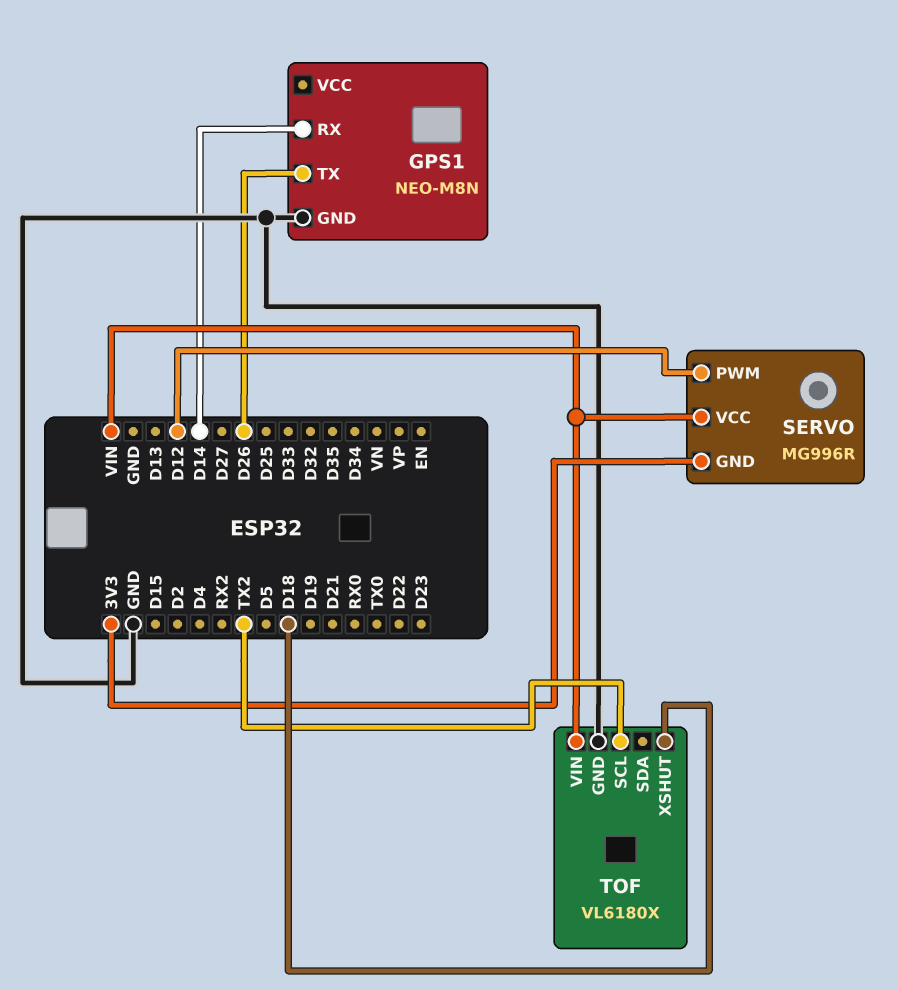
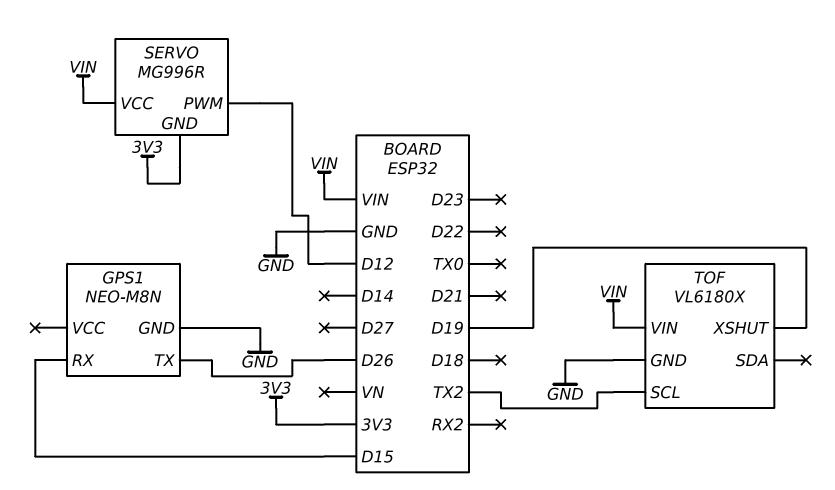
GPS1 pin RX: D14 -> D15
TOF pin XSHUT: D18 -> D19

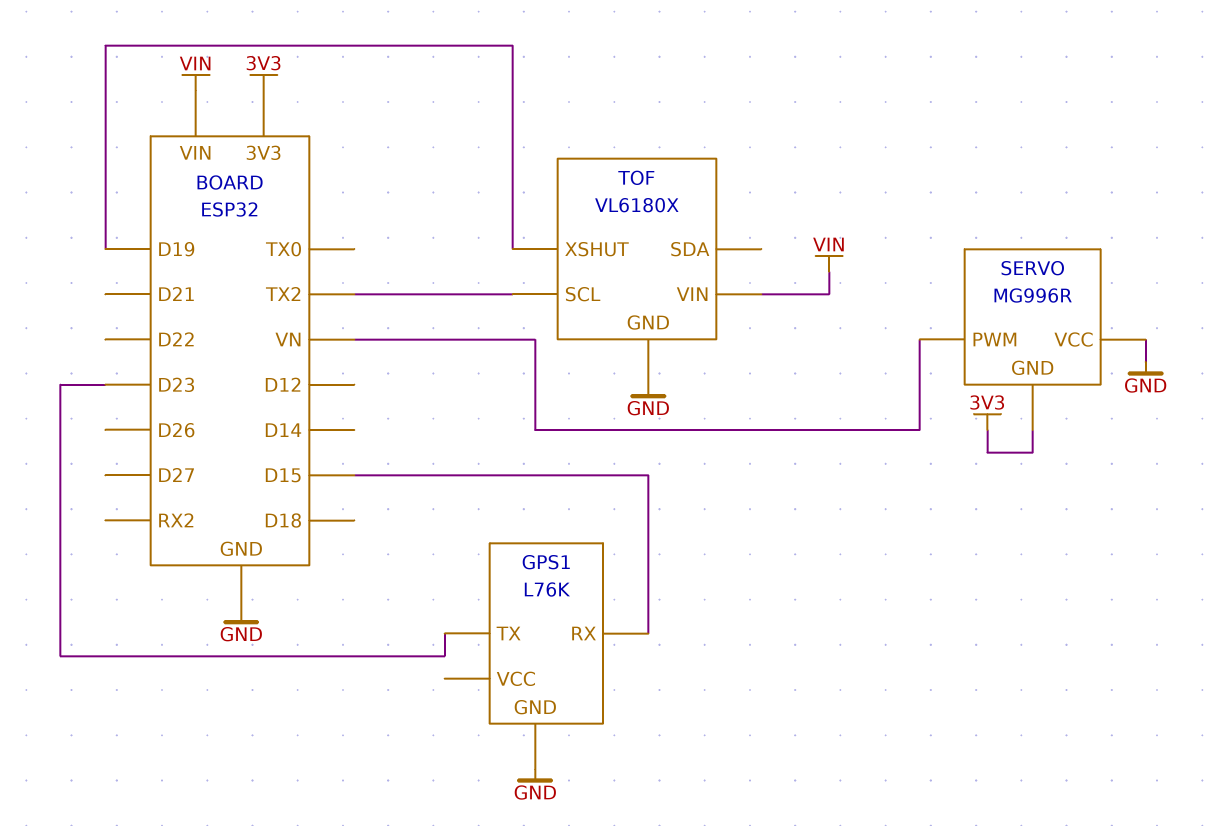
GPS1: NEO-M8N -> L76K
GPS1 pin TX: D26 -> D23
SERVO pin PWM: D12 -> VN
SERVO pin VCC: VIN -> GND

